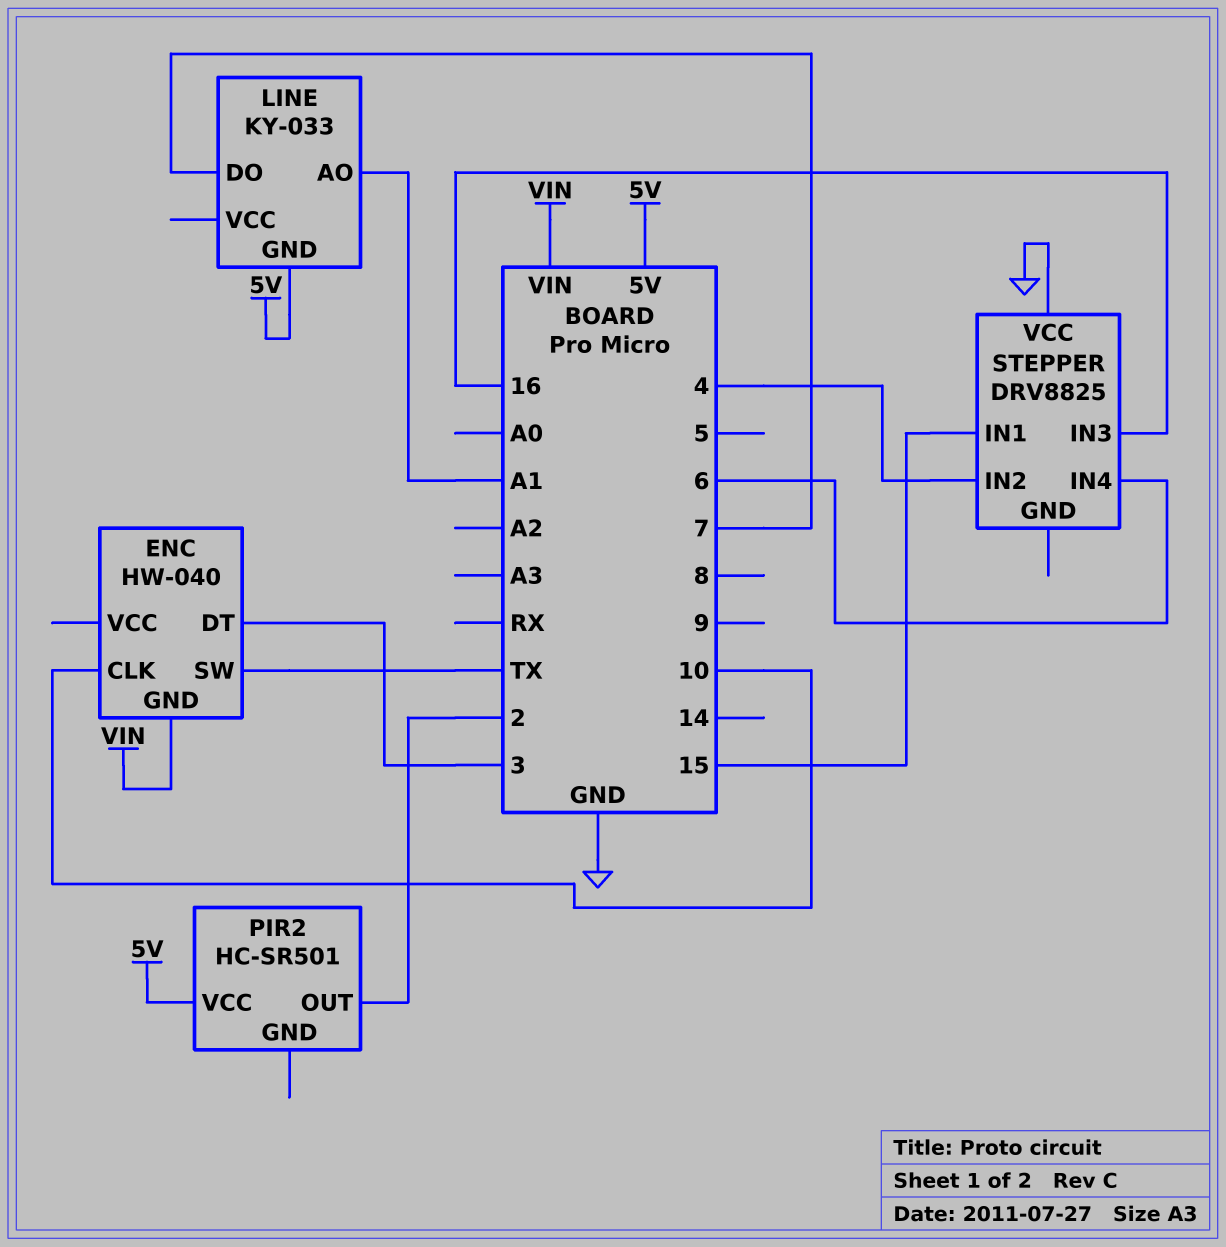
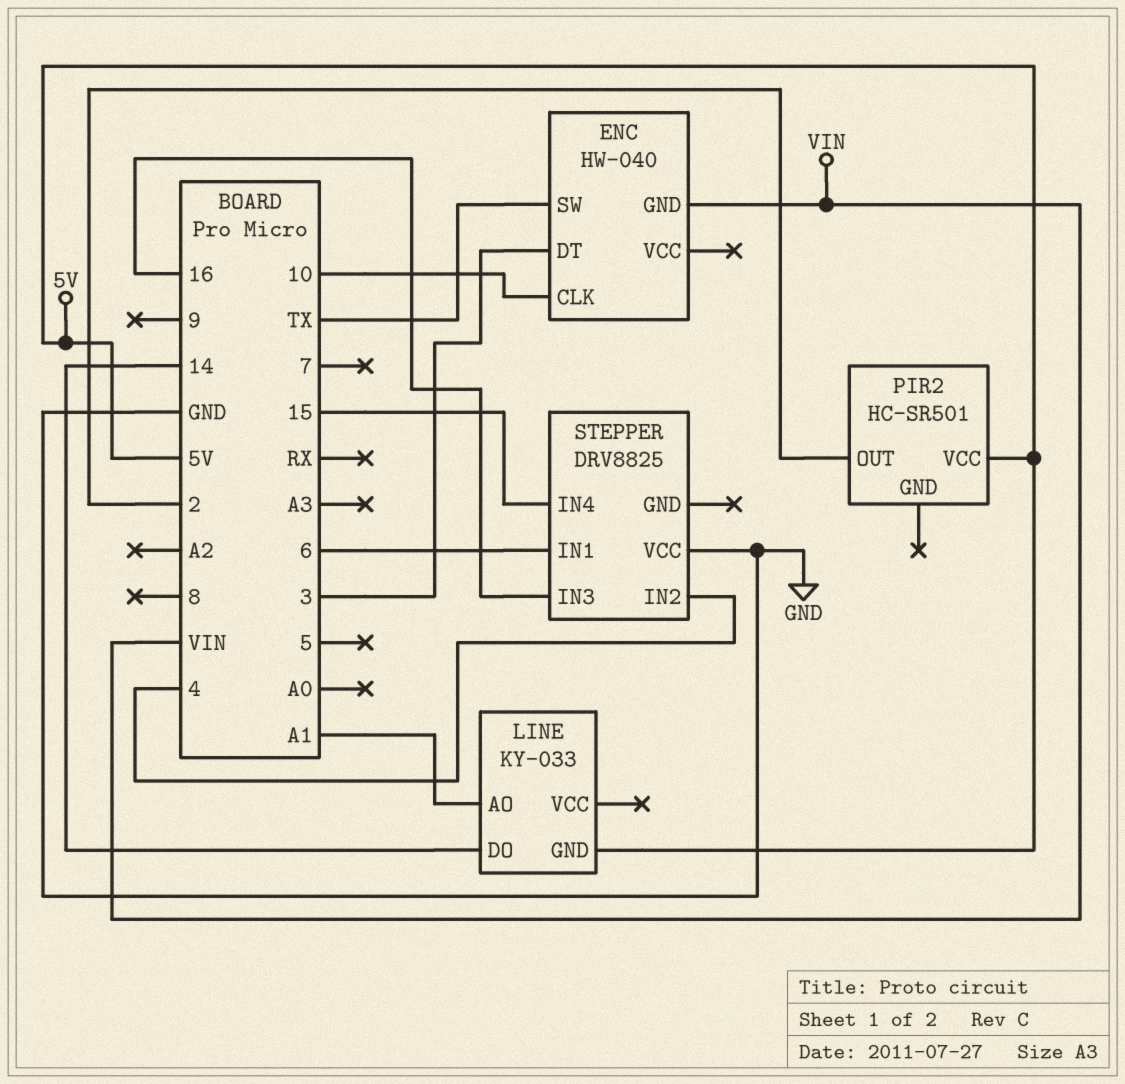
LINE pin DO: 7 -> 14
STEPPER pin IN1: 15 -> 6
STEPPER pin IN4: 6 -> 15

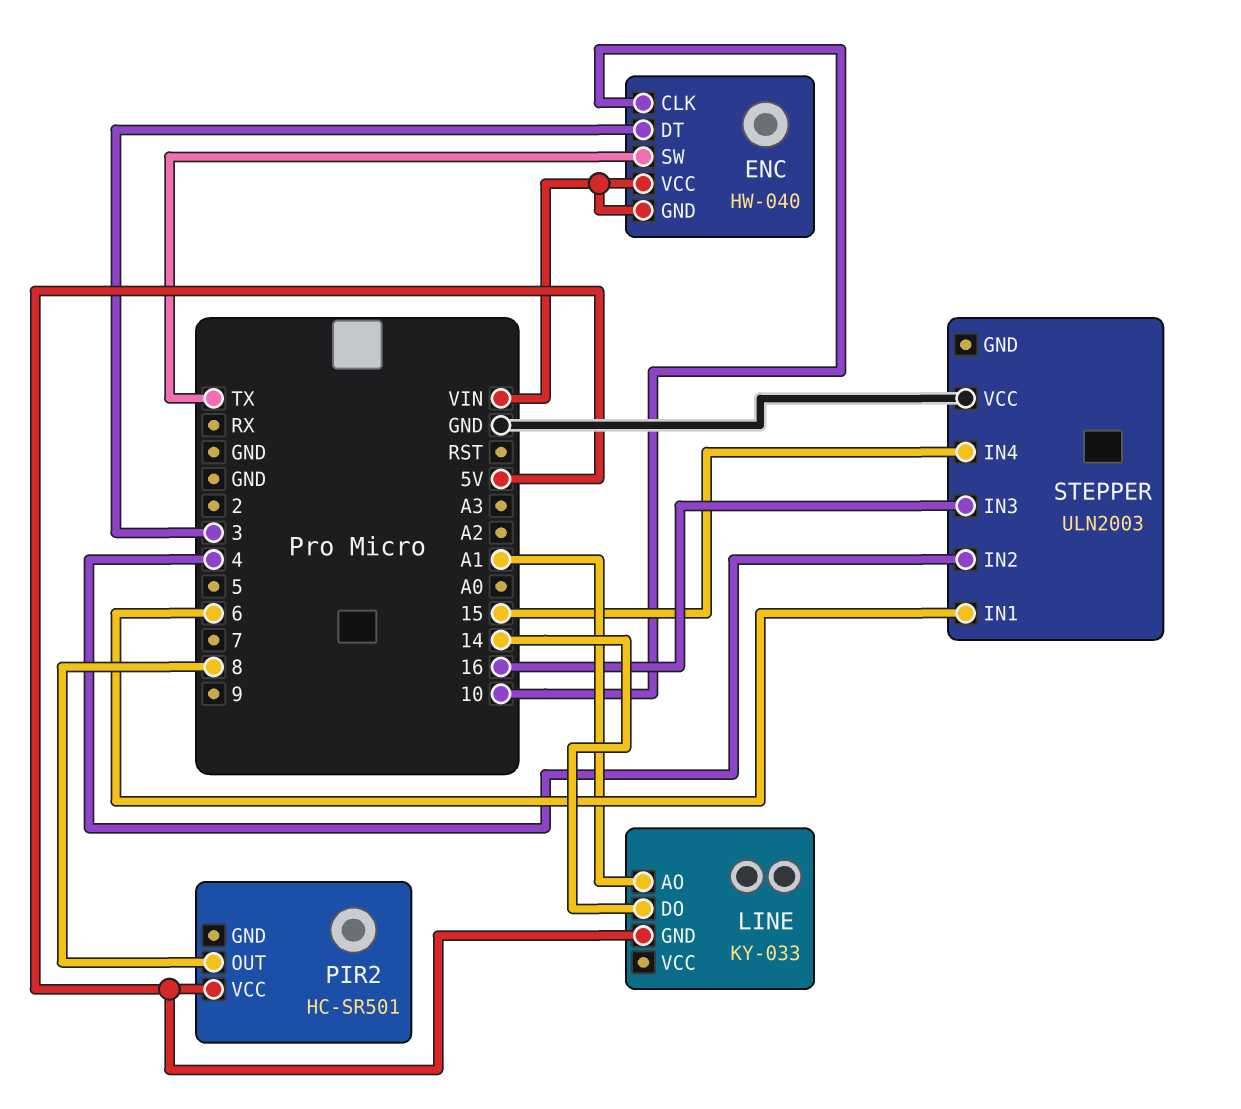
ENC pin VCC: none -> VIN
PIR2 pin OUT: 2 -> 8
STEPPER: DRV8825 -> ULN2003

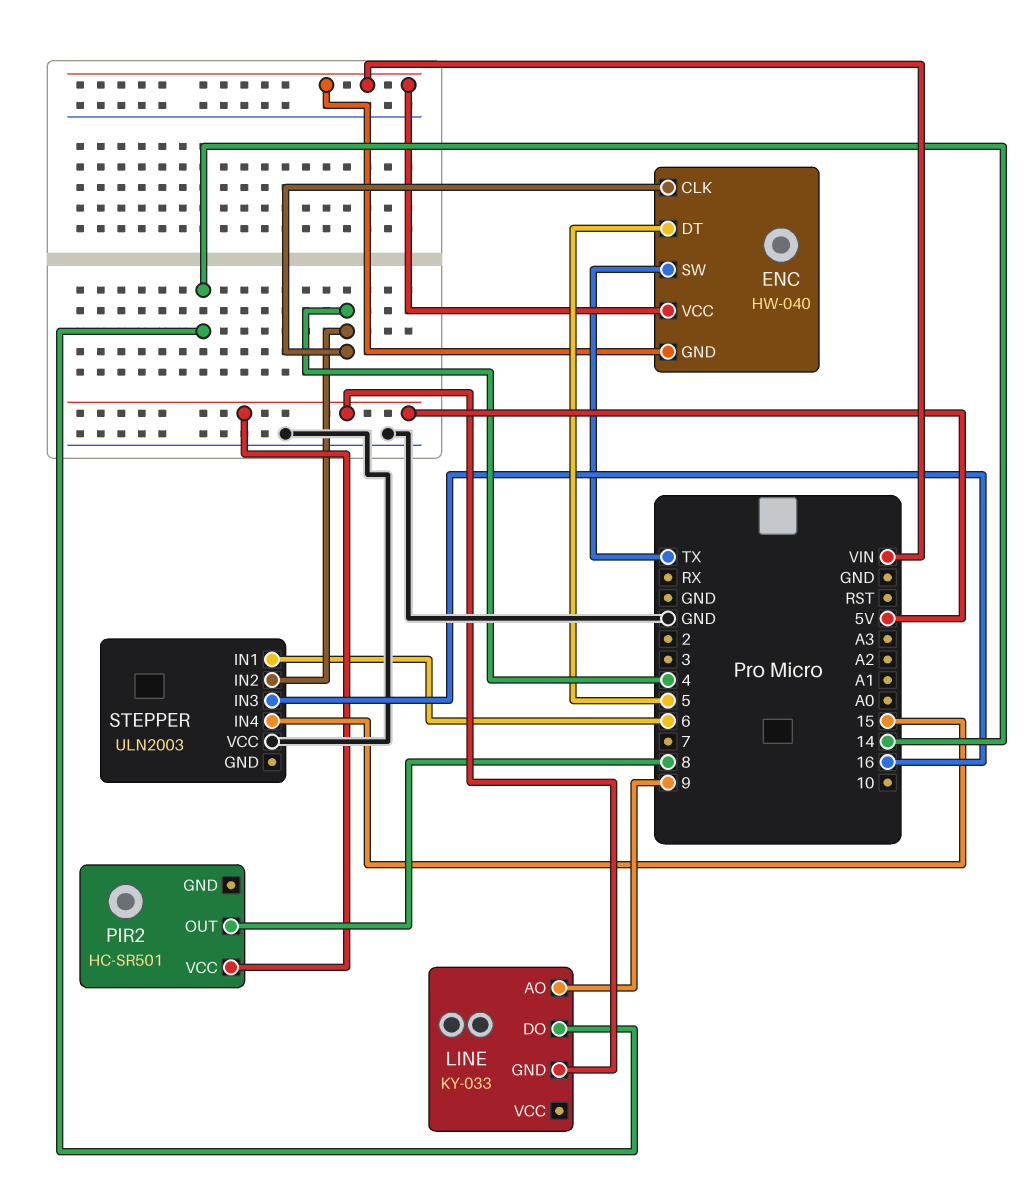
ENC pin CLK: 10 -> 4
ENC pin DT: 3 -> 5
LINE pin AO: A1 -> 9

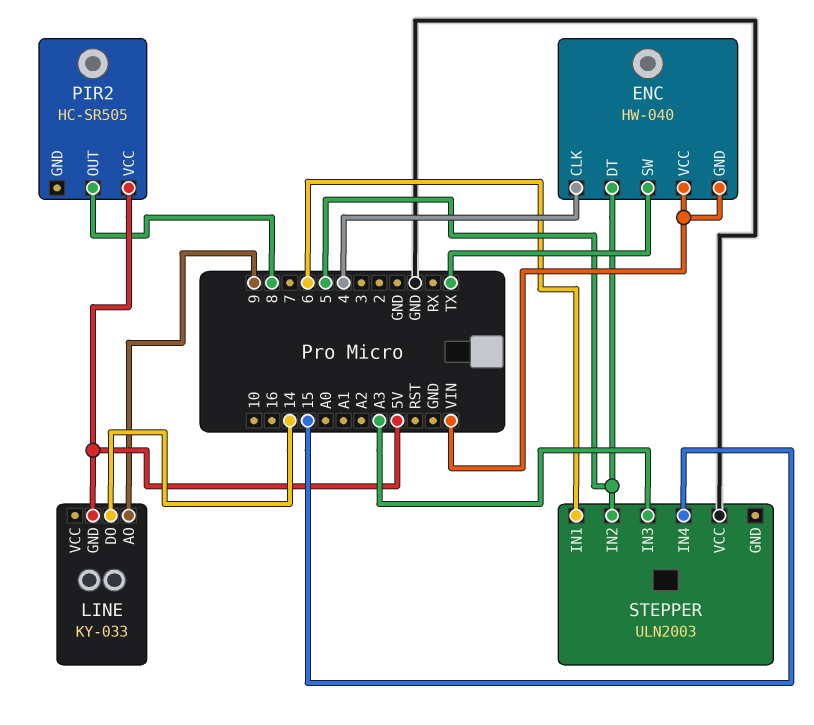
PIR2: HC-SR501 -> HC-SR505
STEPPER pin IN2: 4 -> 5
STEPPER pin IN3: 16 -> A3

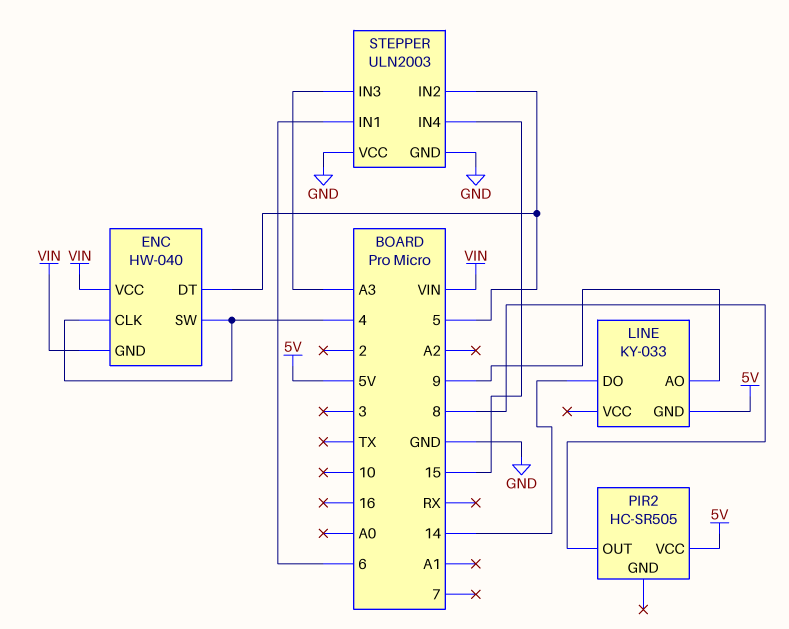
ENC pin SW: TX -> 4
STEPPER pin GND: none -> GND

